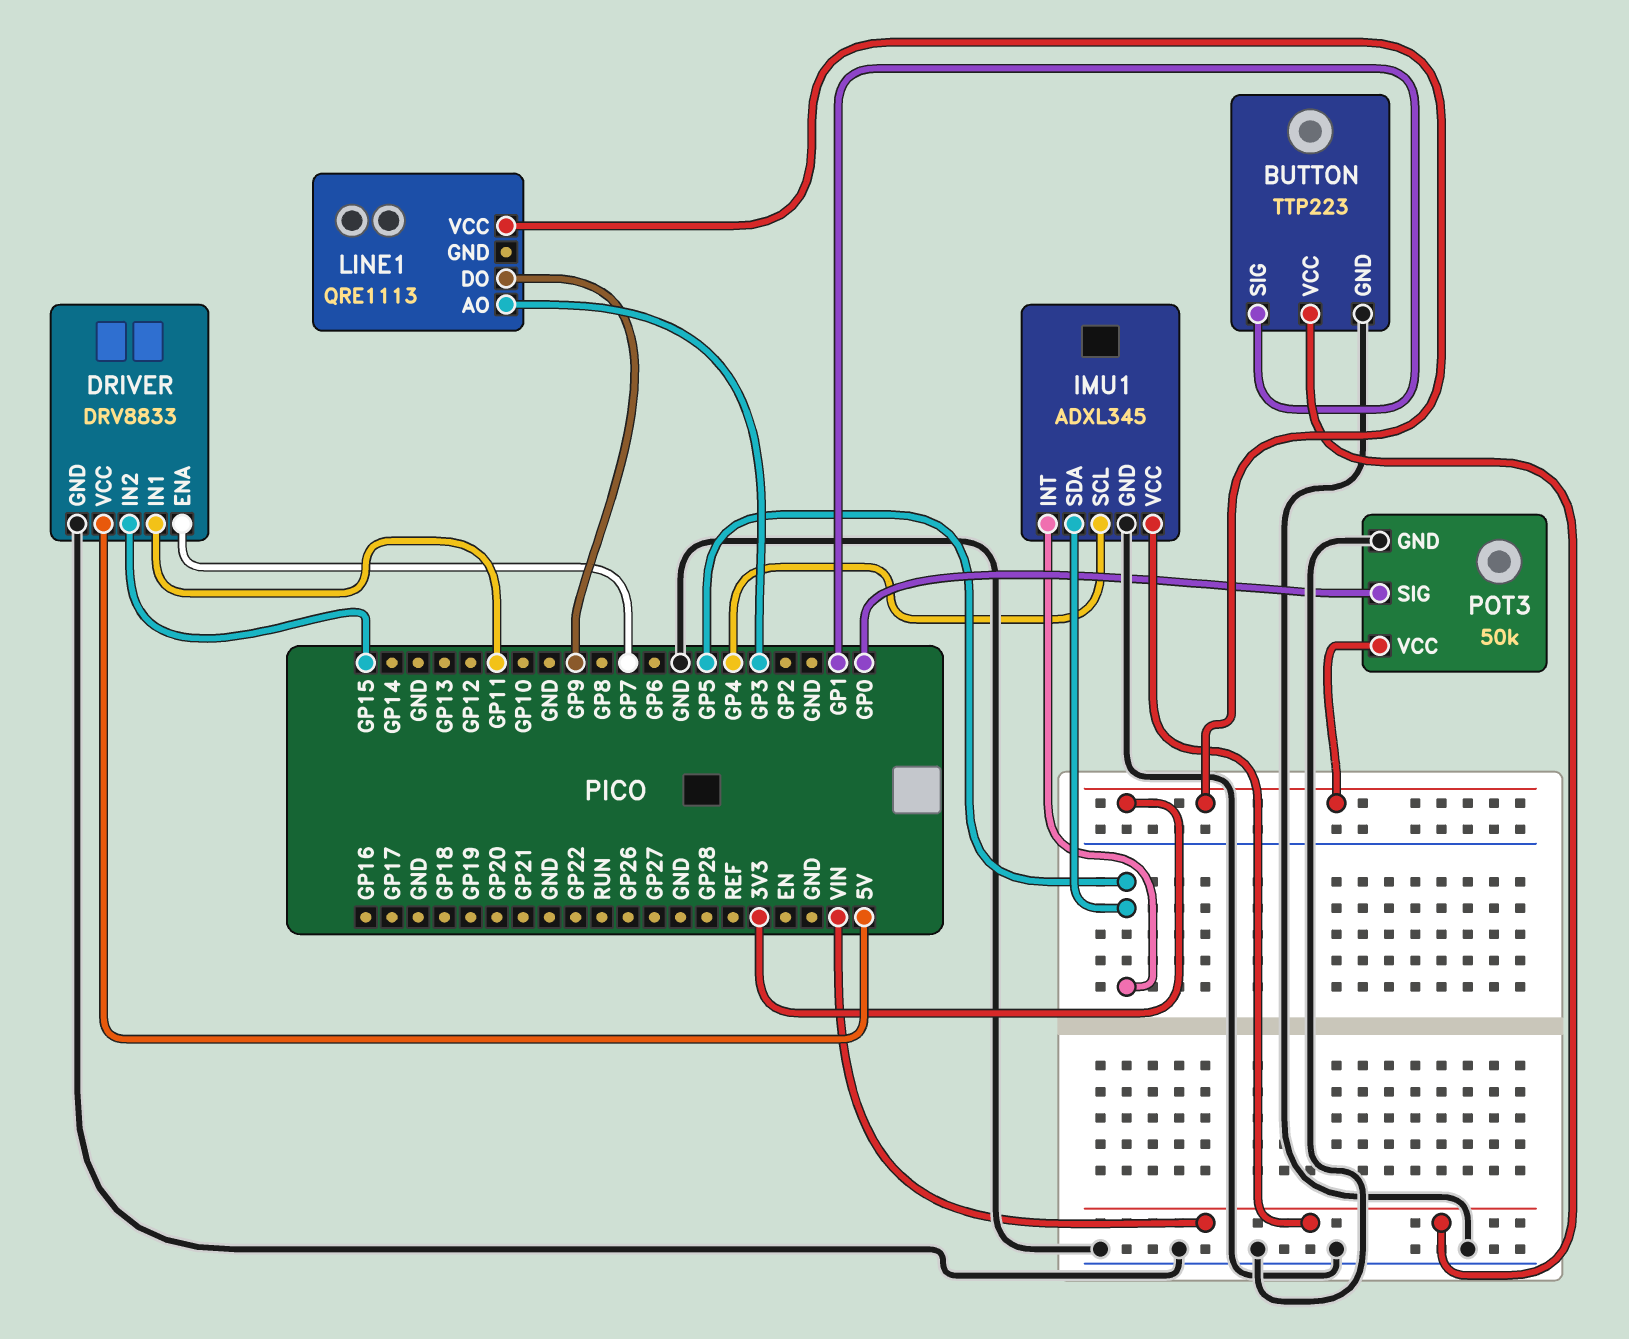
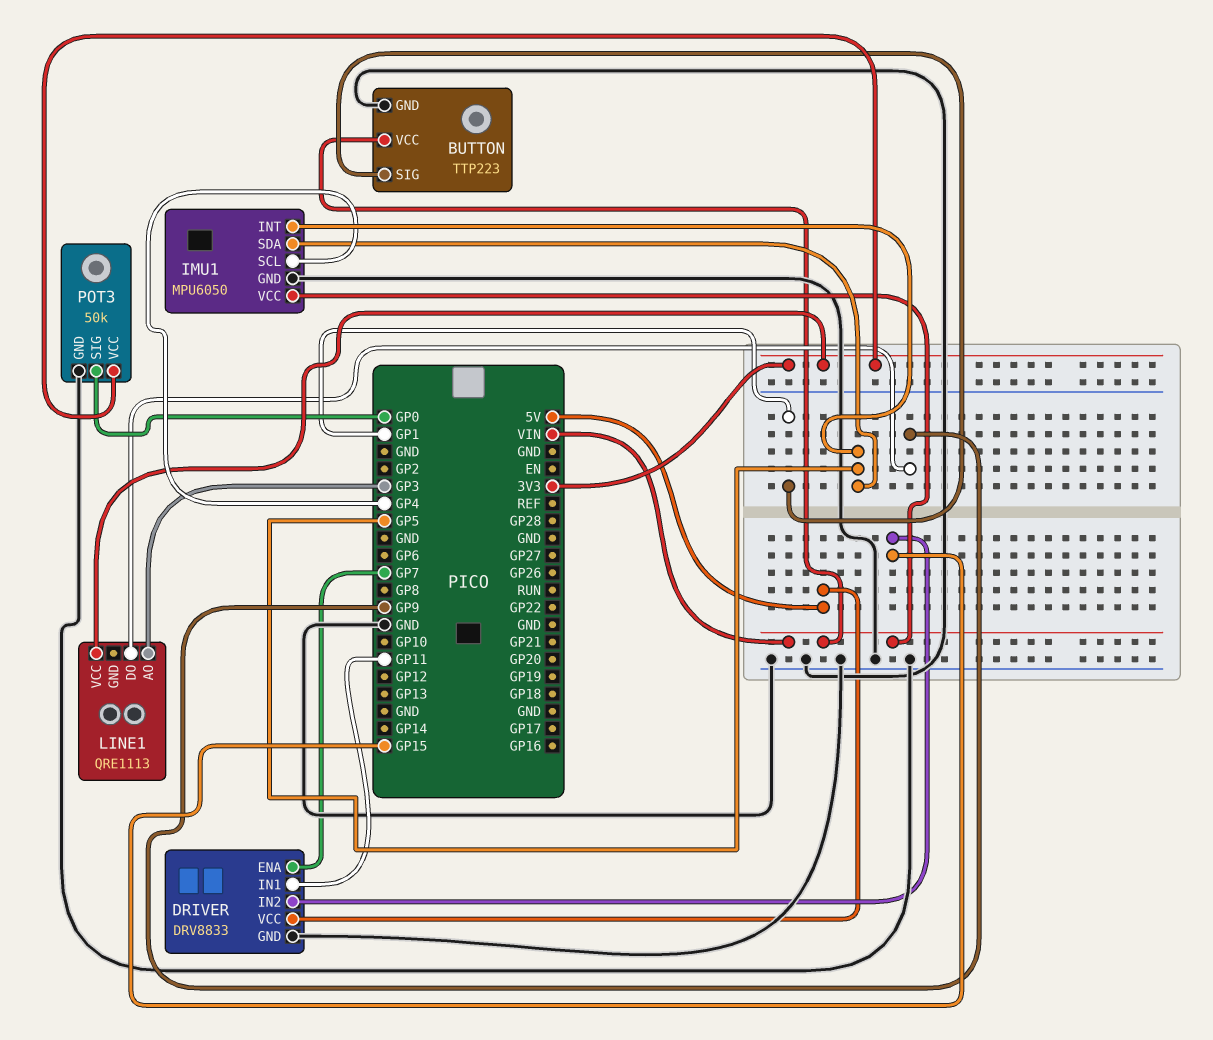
IMU1: ADXL345 -> MPU6050

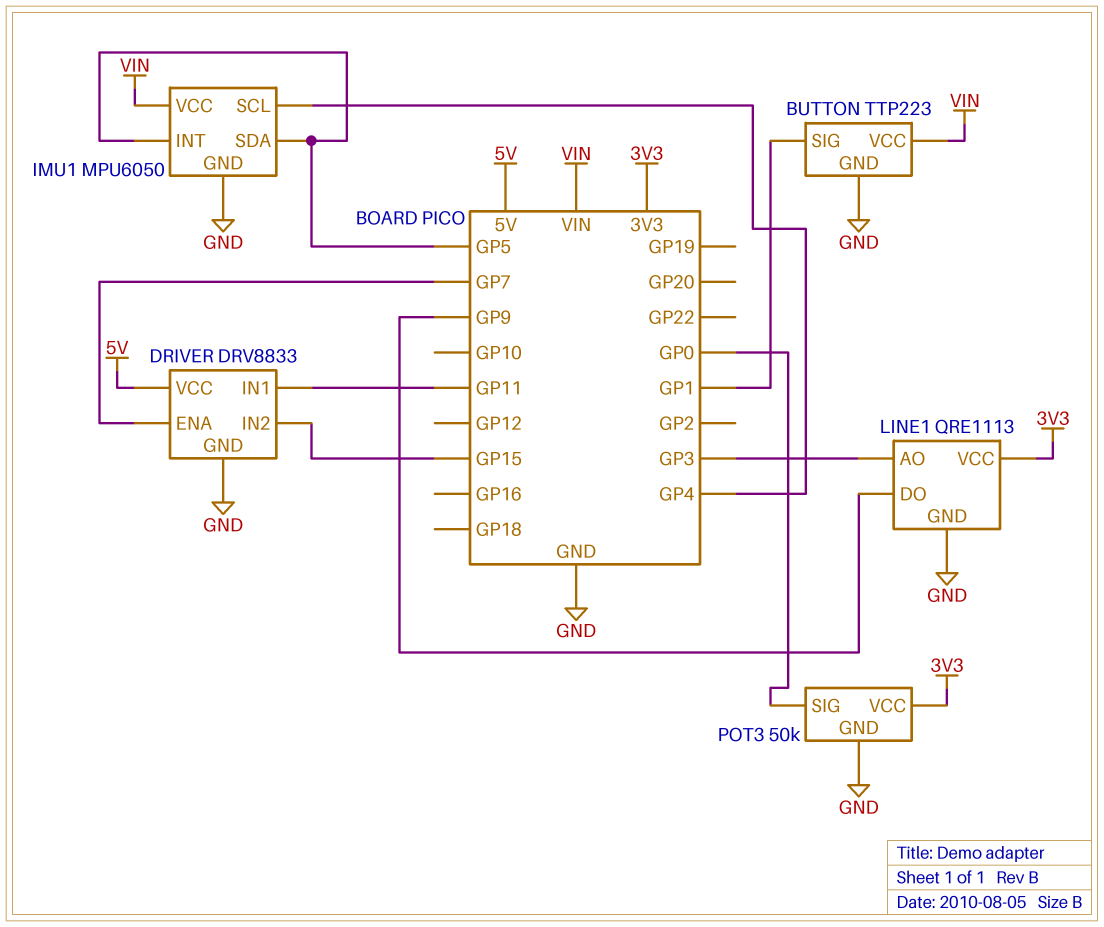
LINE1 pin GND: none -> GND

